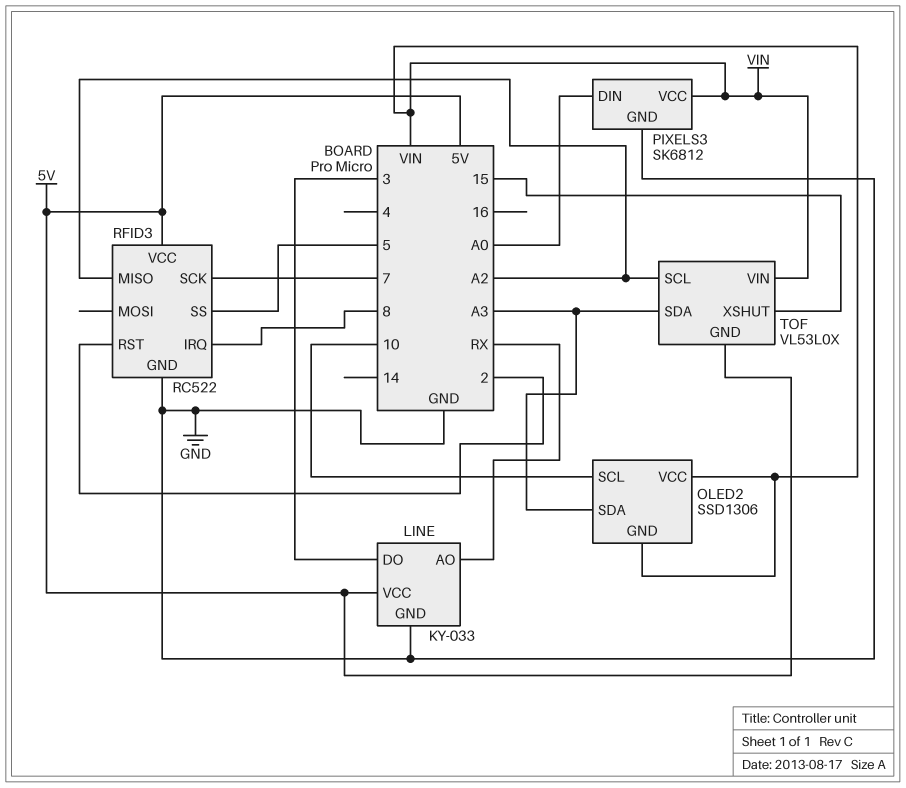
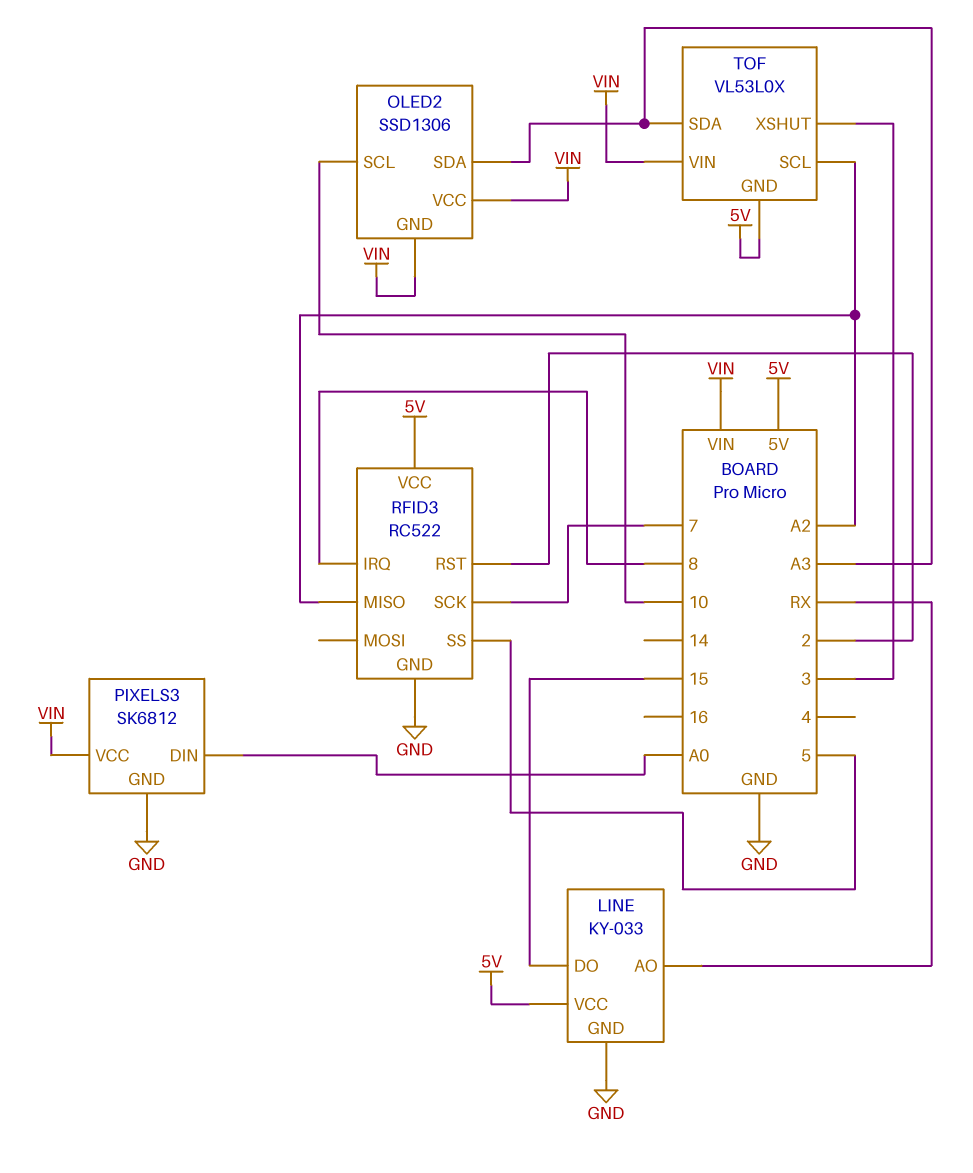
LINE pin DO: 3 -> 15
TOF pin XSHUT: 15 -> 3

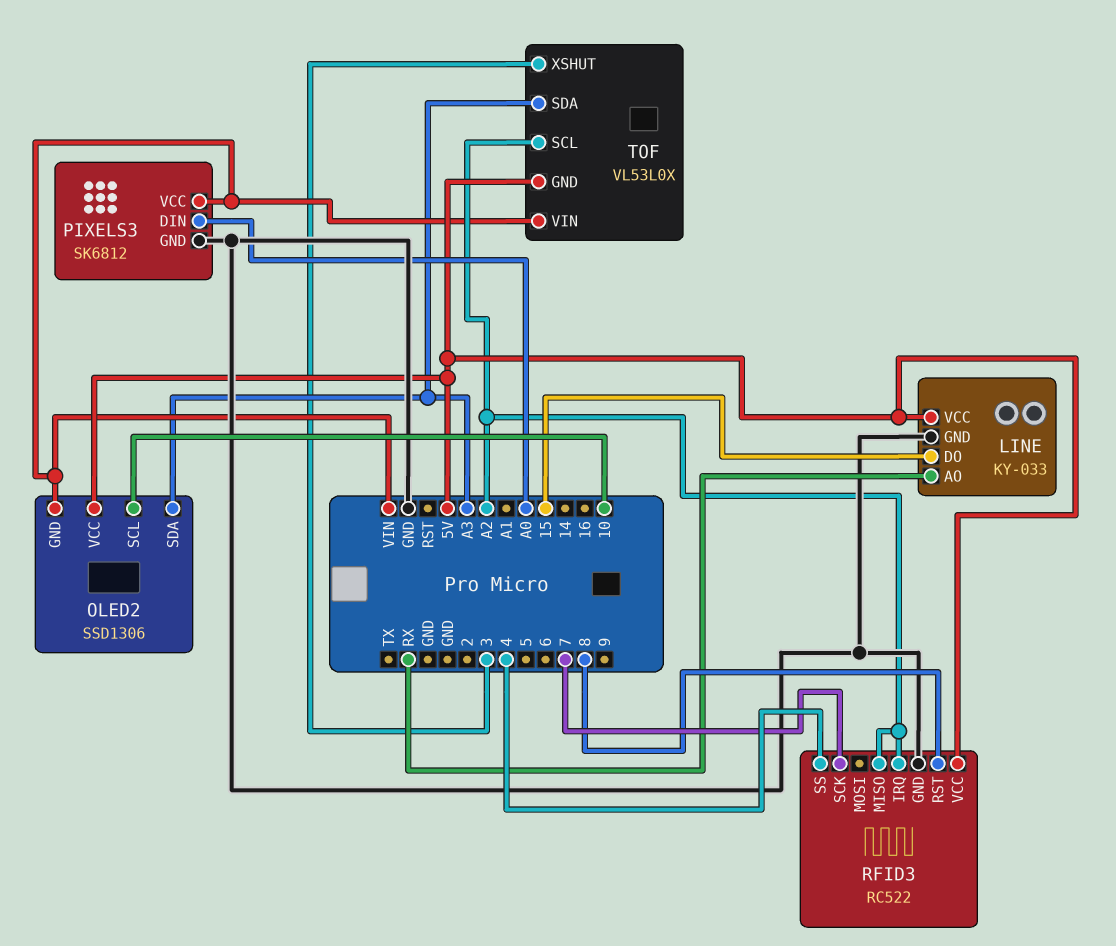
OLED2 pin VCC: VIN -> 5V
RFID3 pin IRQ: 8 -> A2
RFID3 pin RST: 2 -> 8
RFID3 pin SS: 5 -> 4

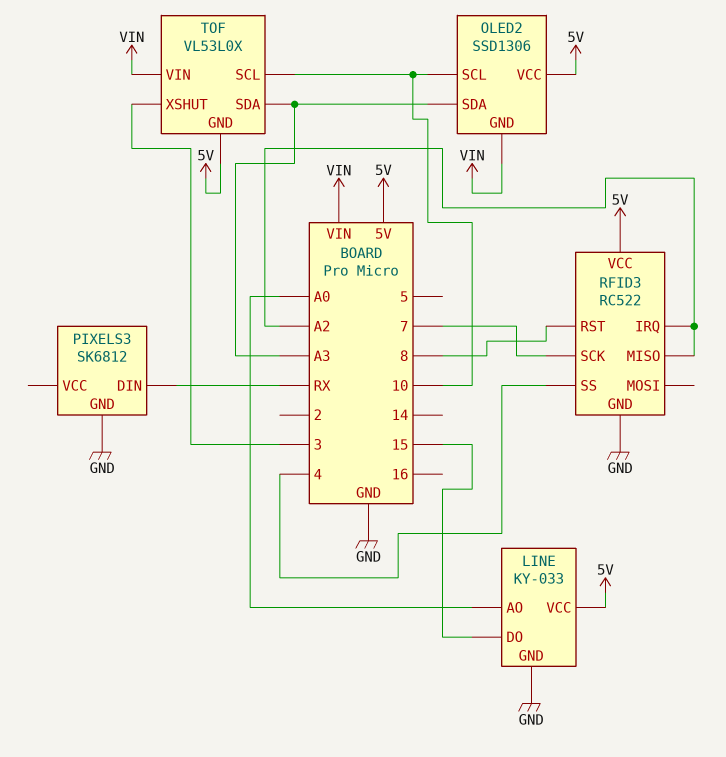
LINE pin AO: RX -> A0
PIXELS3 pin DIN: A0 -> RX
PIXELS3 pin VCC: VIN -> none
TOF pin SCL: A2 -> 10

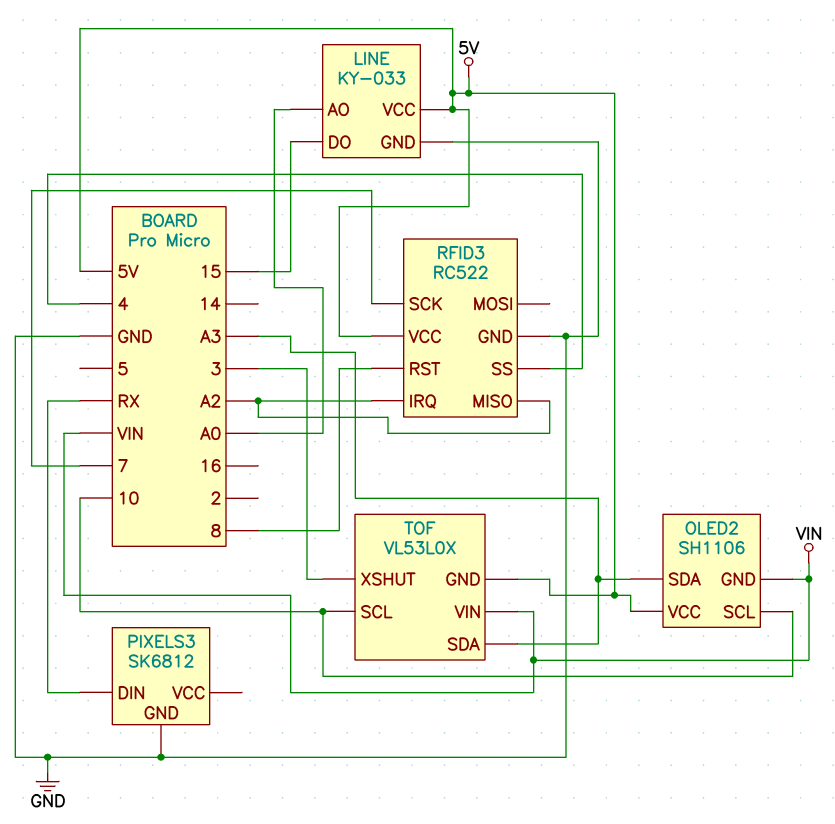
OLED2: SSD1306 -> SH1106

